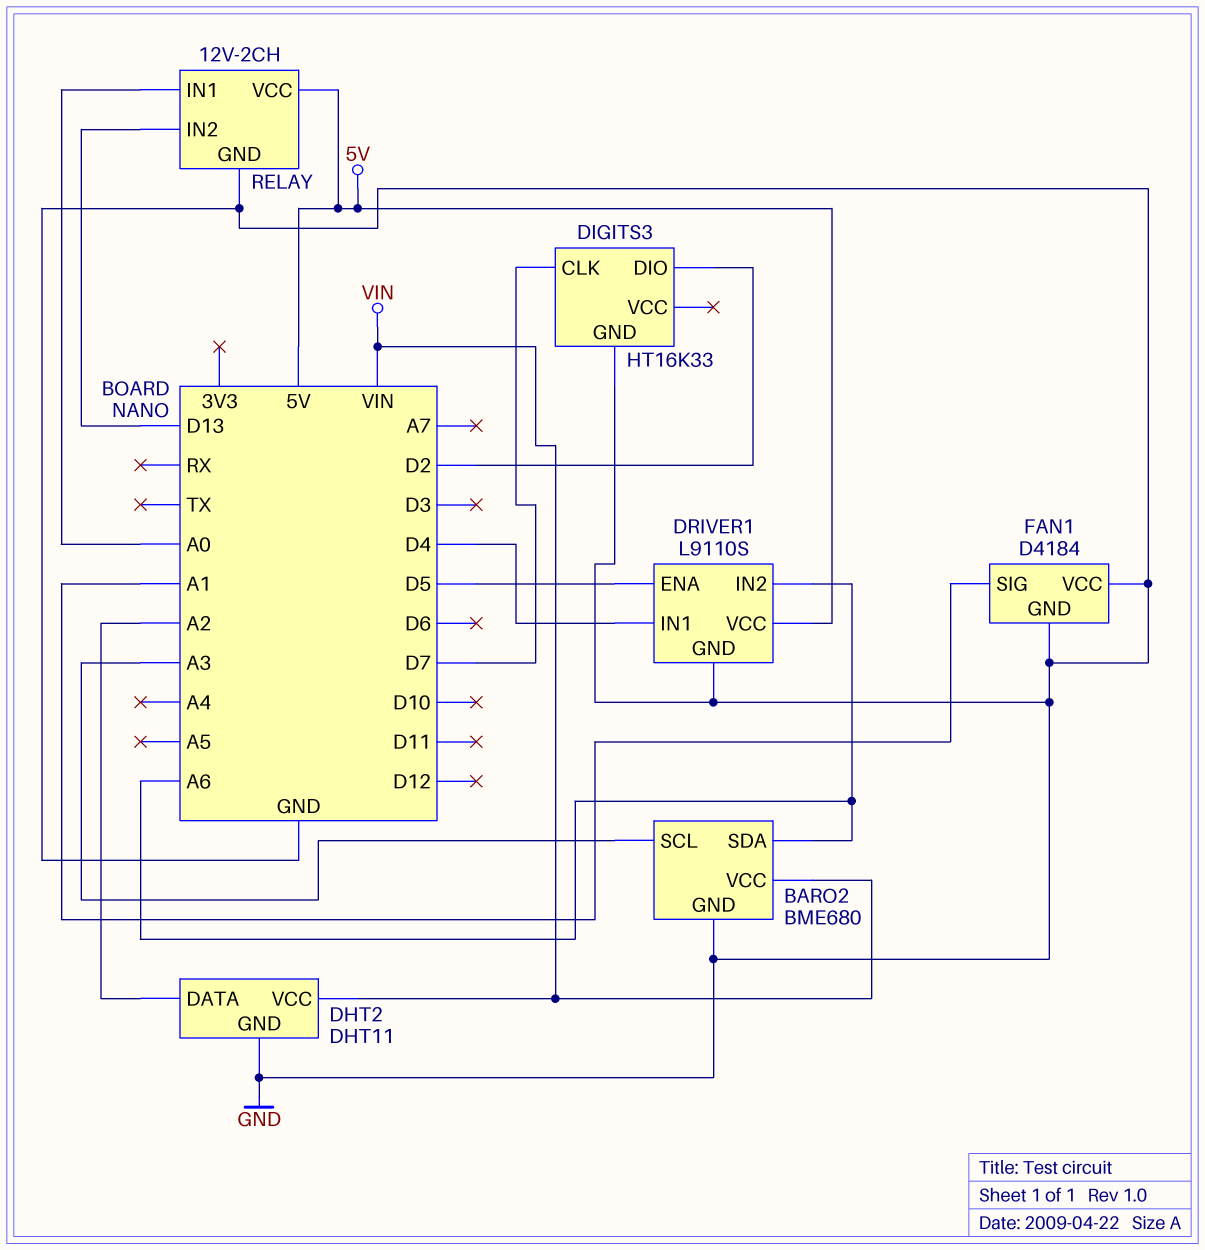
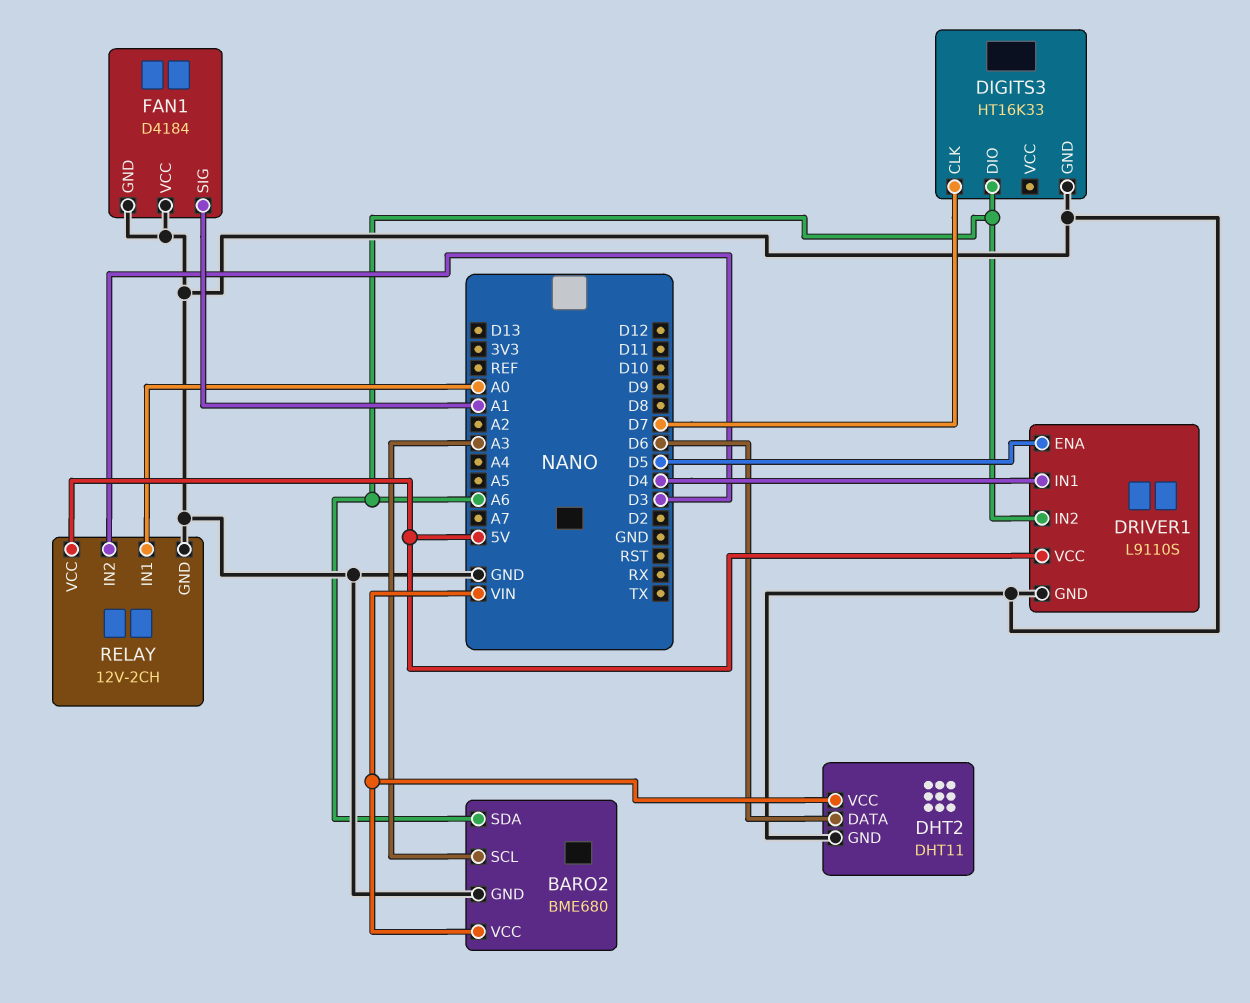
DHT2 pin DATA: A2 -> D6
DIGITS3 pin DIO: D2 -> A6
RELAY pin IN2: D13 -> D3

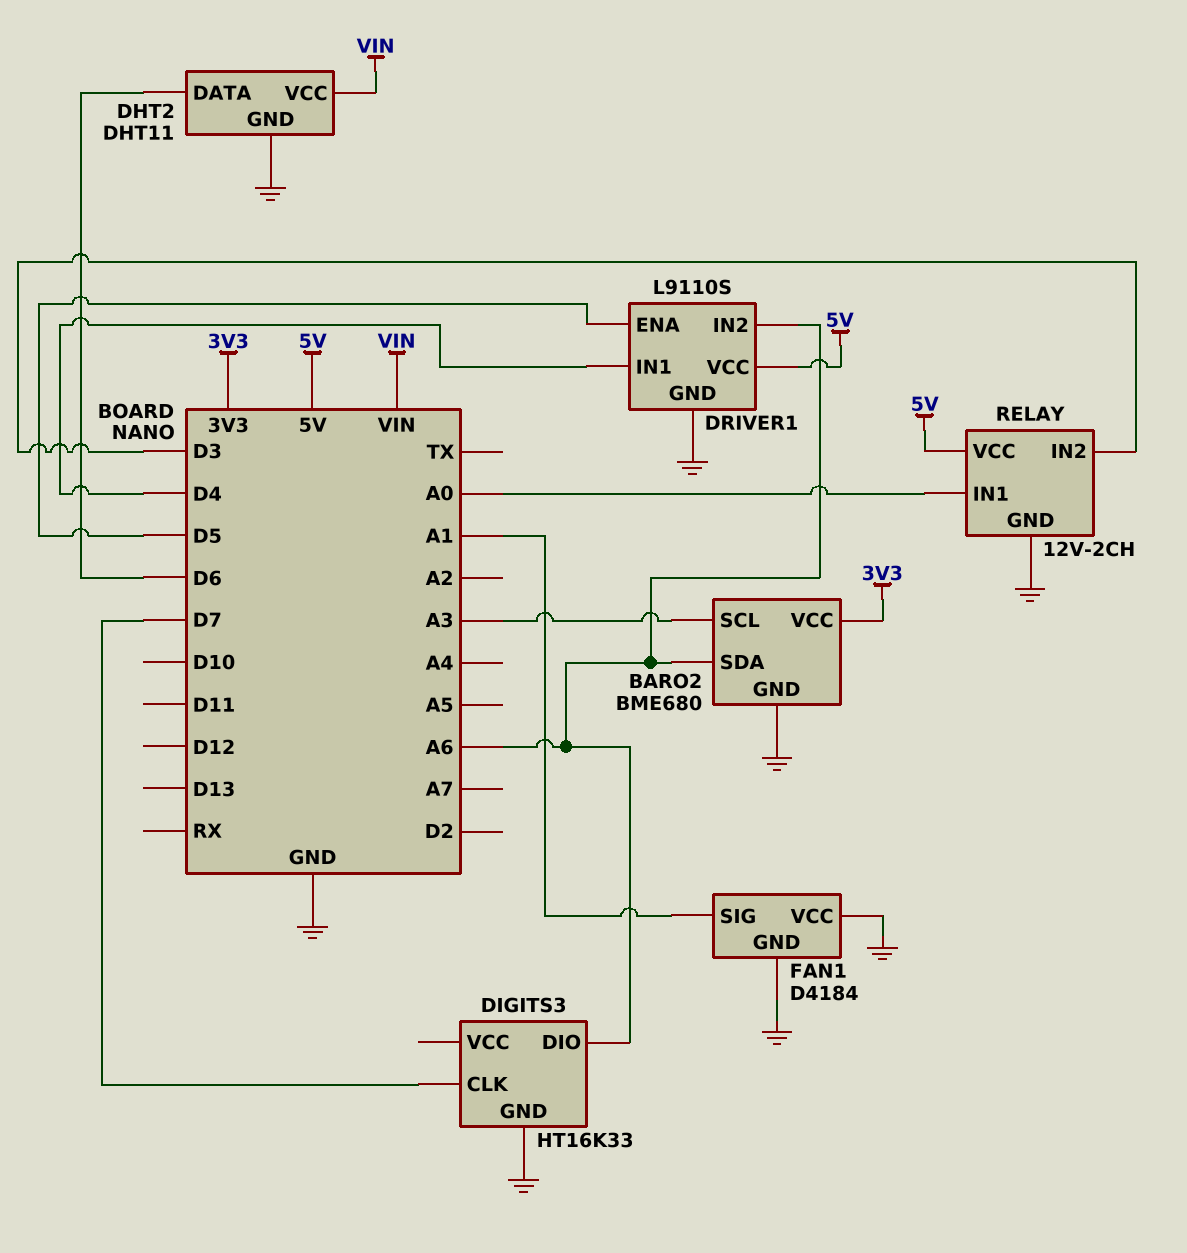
BARO2 pin VCC: VIN -> 3V3

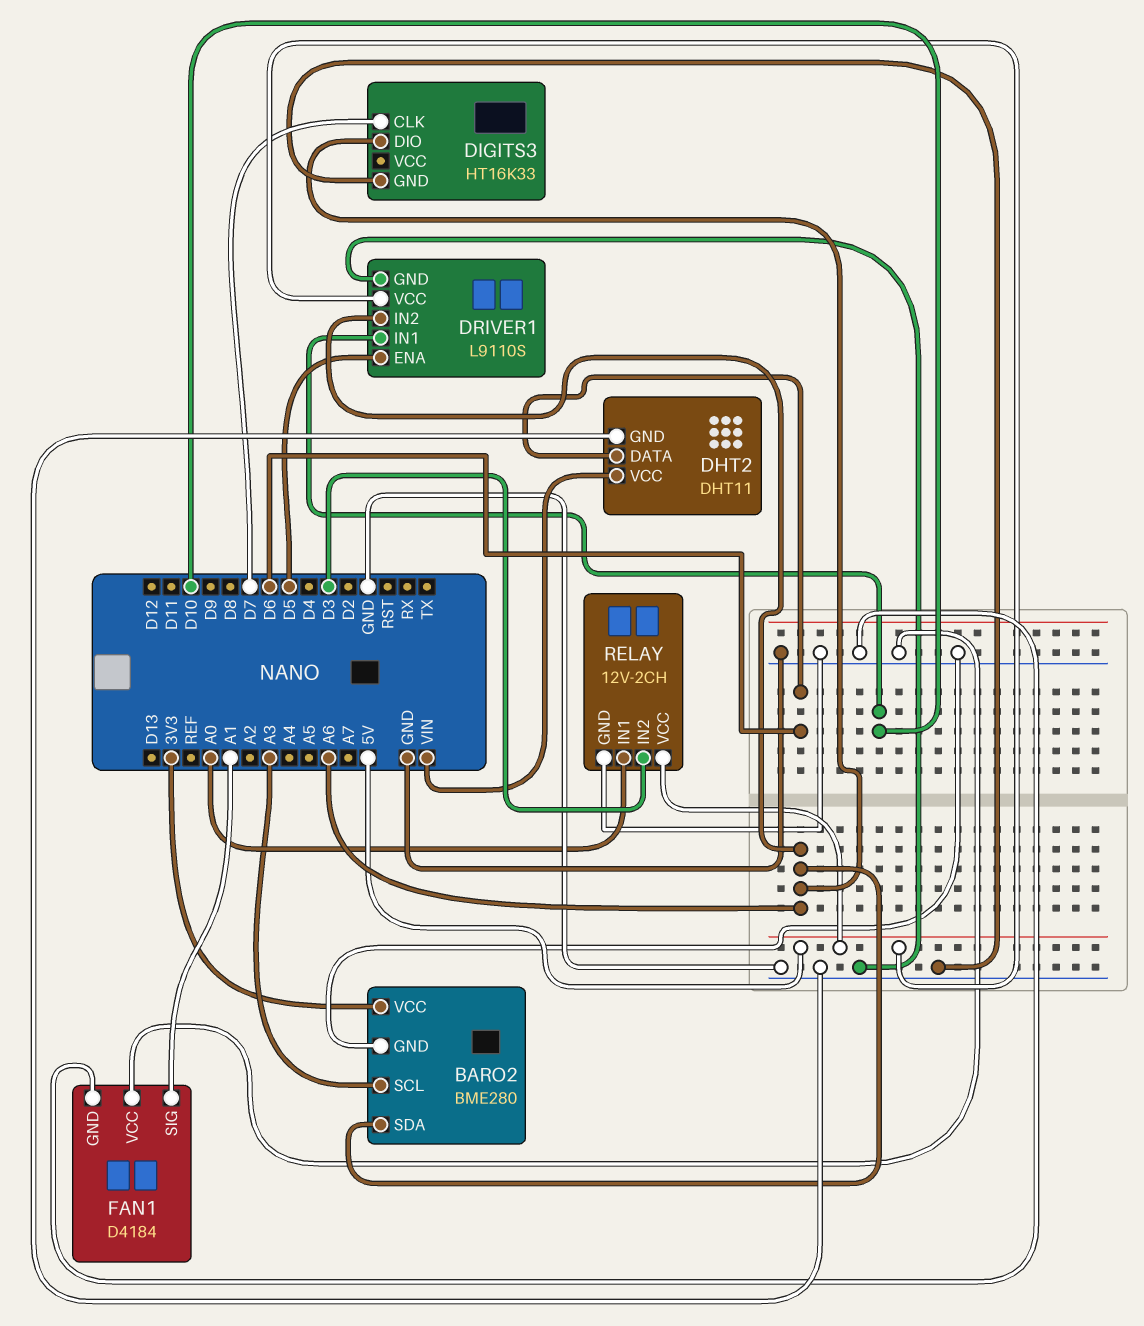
BARO2: BME680 -> BME280
DRIVER1 pin IN1: D4 -> D10

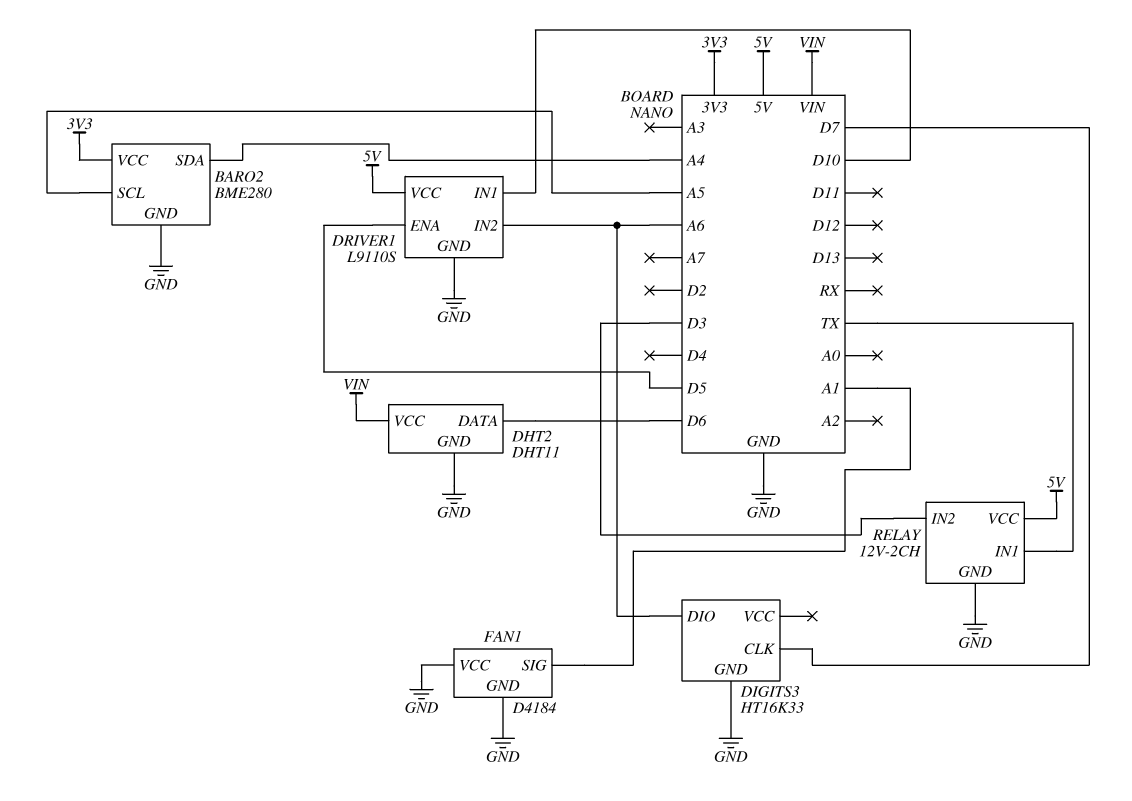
BARO2 pin SCL: A3 -> A5
BARO2 pin SDA: A6 -> A4
RELAY pin IN1: A0 -> TX

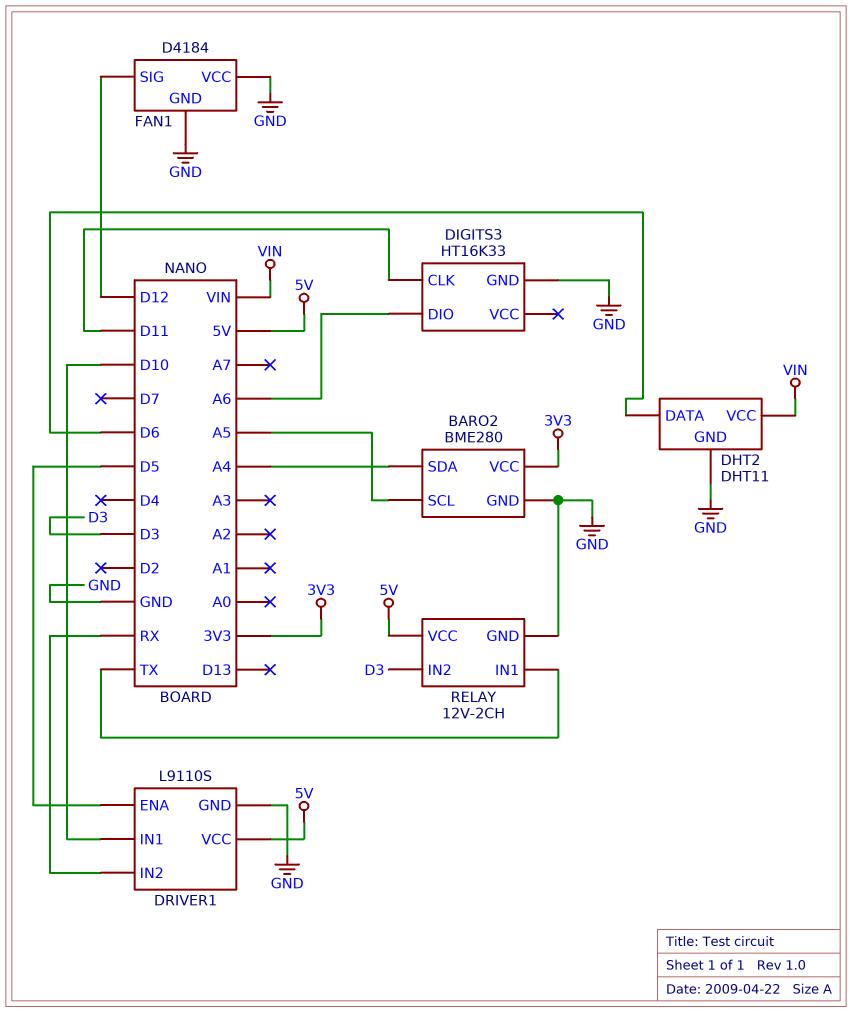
DIGITS3 pin CLK: D7 -> D11
DRIVER1 pin IN2: A6 -> RX
FAN1 pin SIG: A1 -> D12

